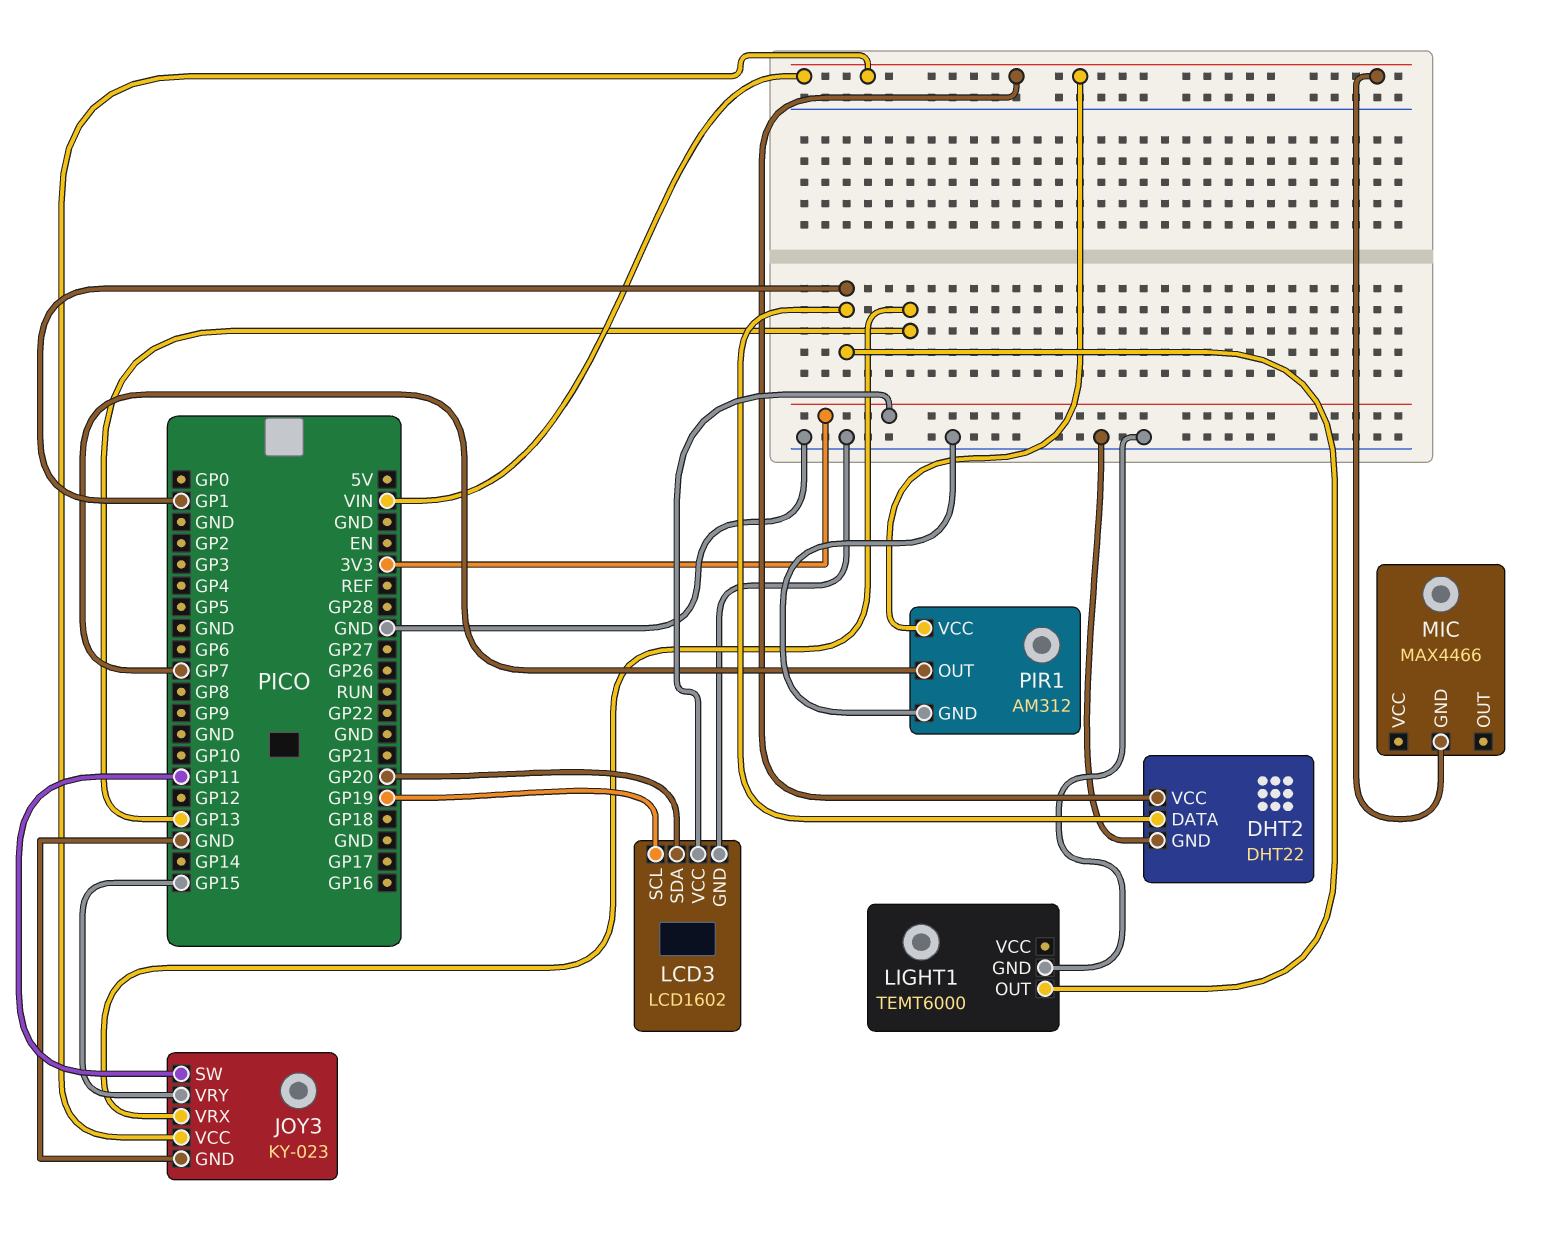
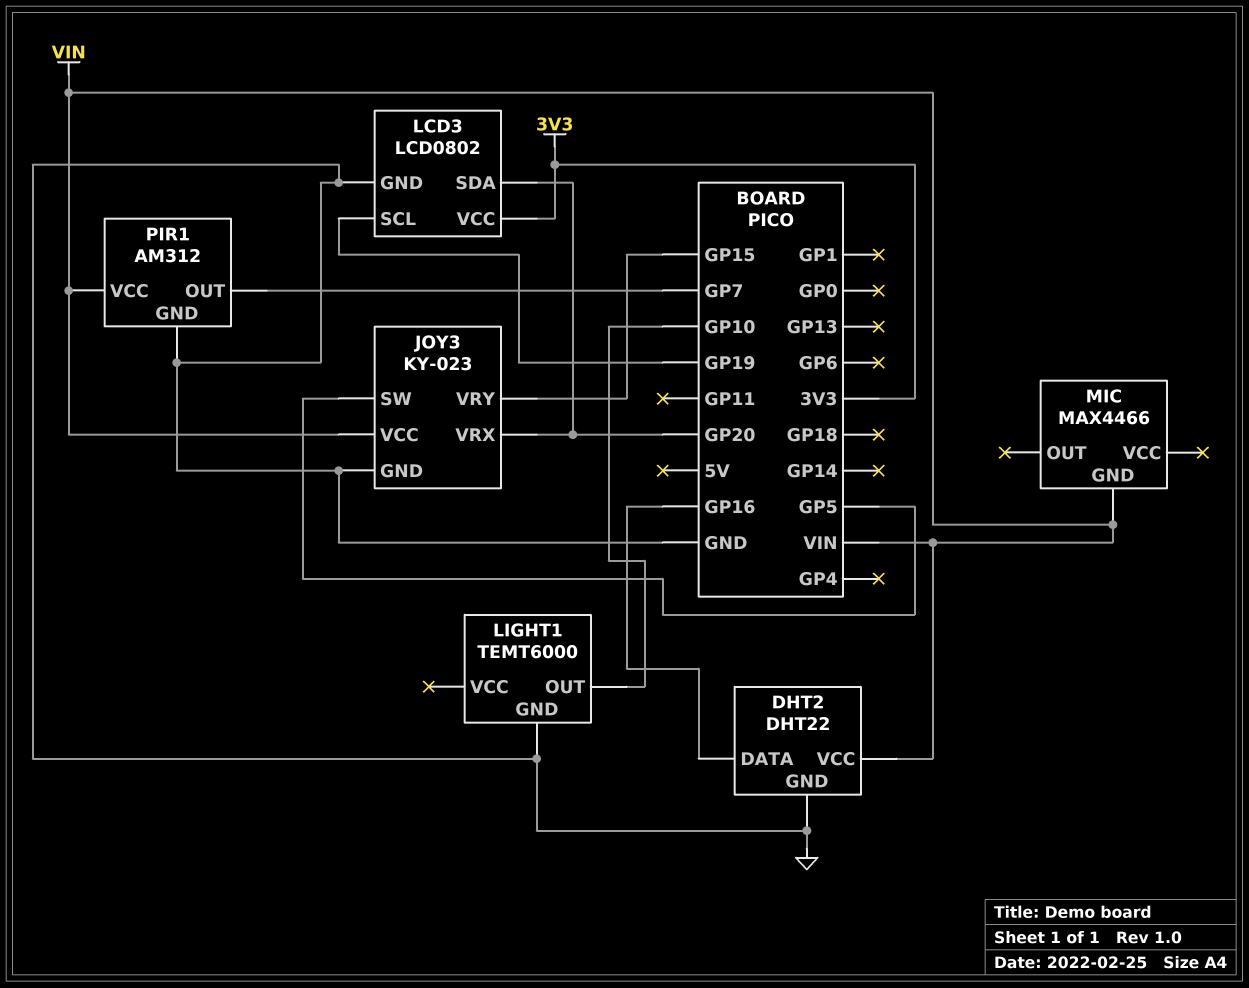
DHT2 pin DATA: GP1 -> GP16
JOY3 pin SW: GP11 -> GP5
JOY3 pin VRX: GP13 -> GP20
LCD3: LCD1602 -> LCD0802
LIGHT1 pin OUT: GP1 -> GP10

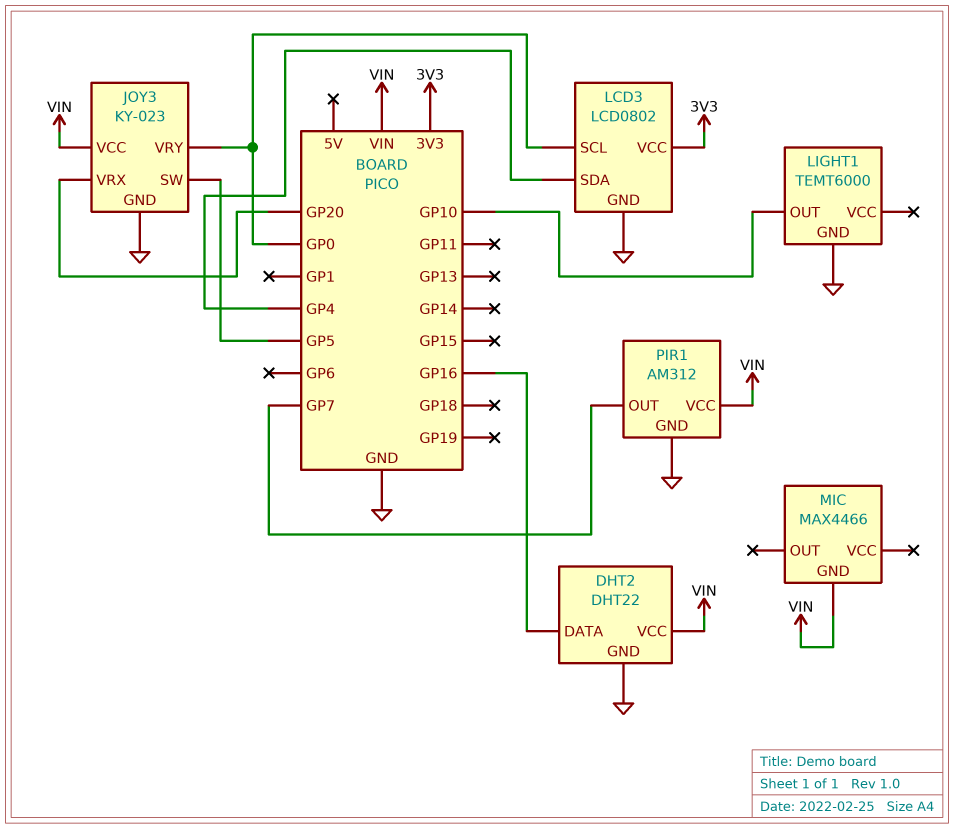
JOY3 pin VRY: GP15 -> GP0
LCD3 pin SCL: GP19 -> GP0
LCD3 pin SDA: GP20 -> GP4

